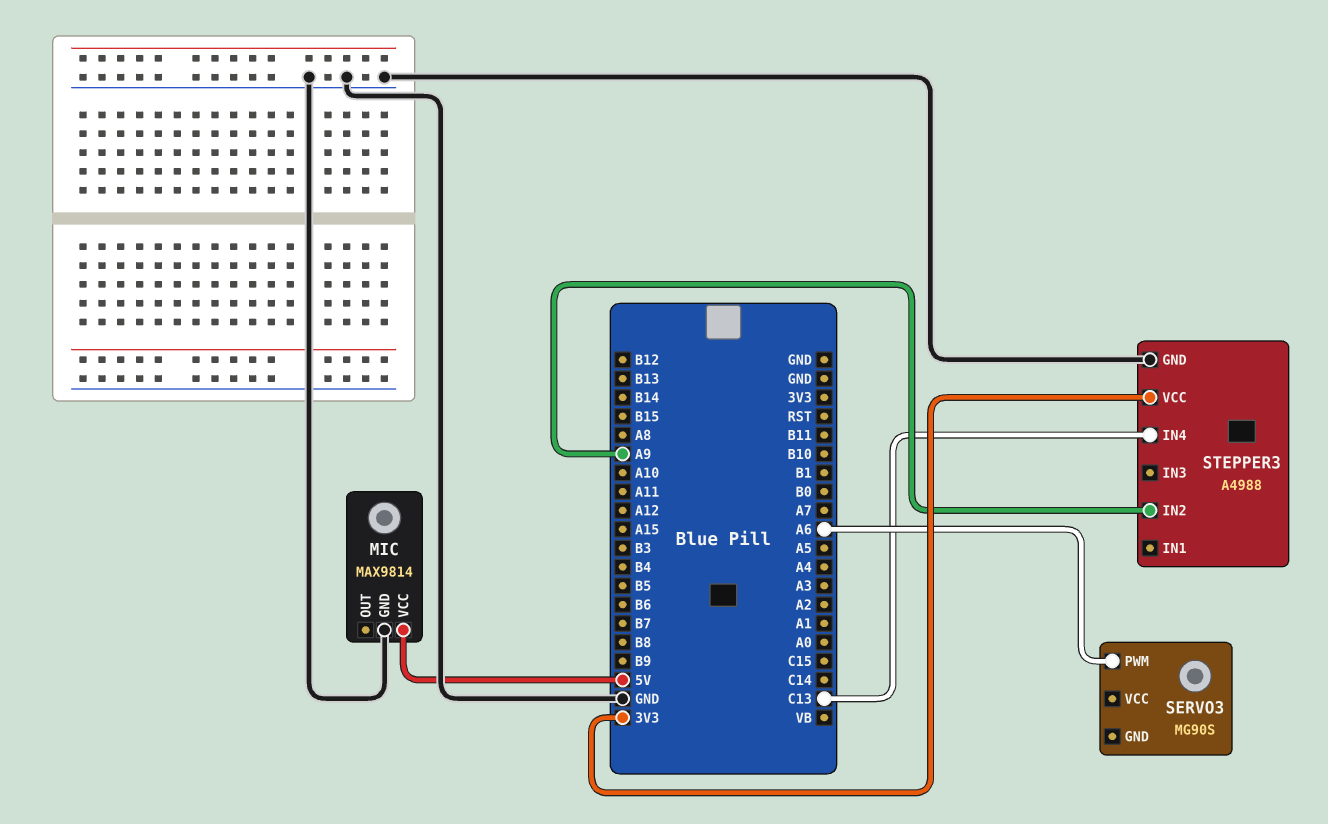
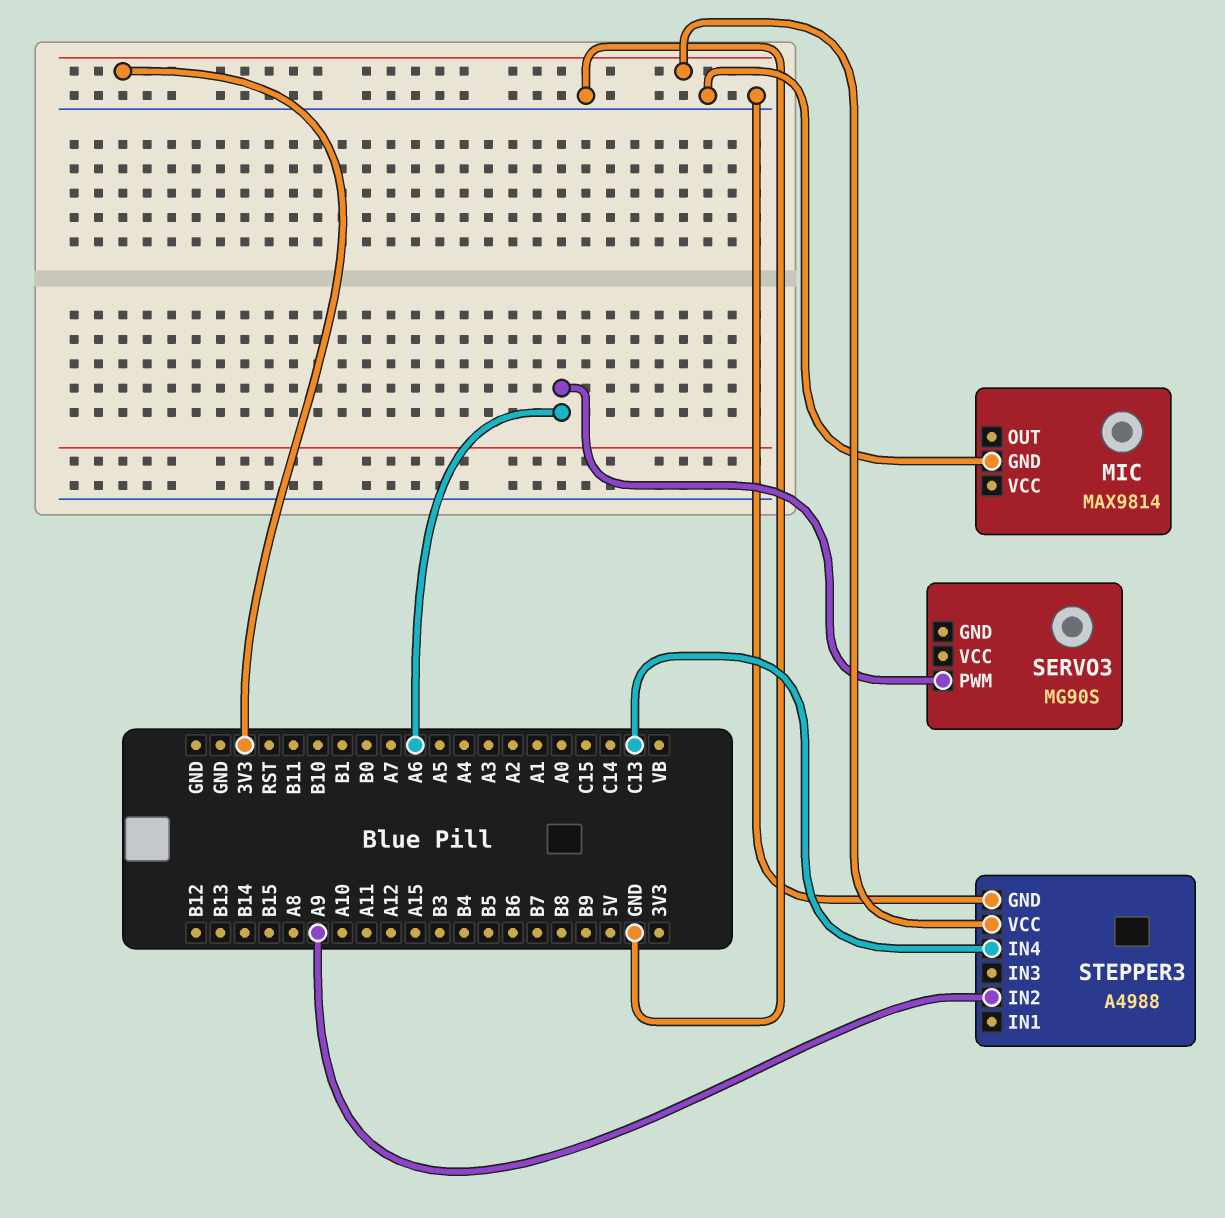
MIC pin VCC: 5V -> none

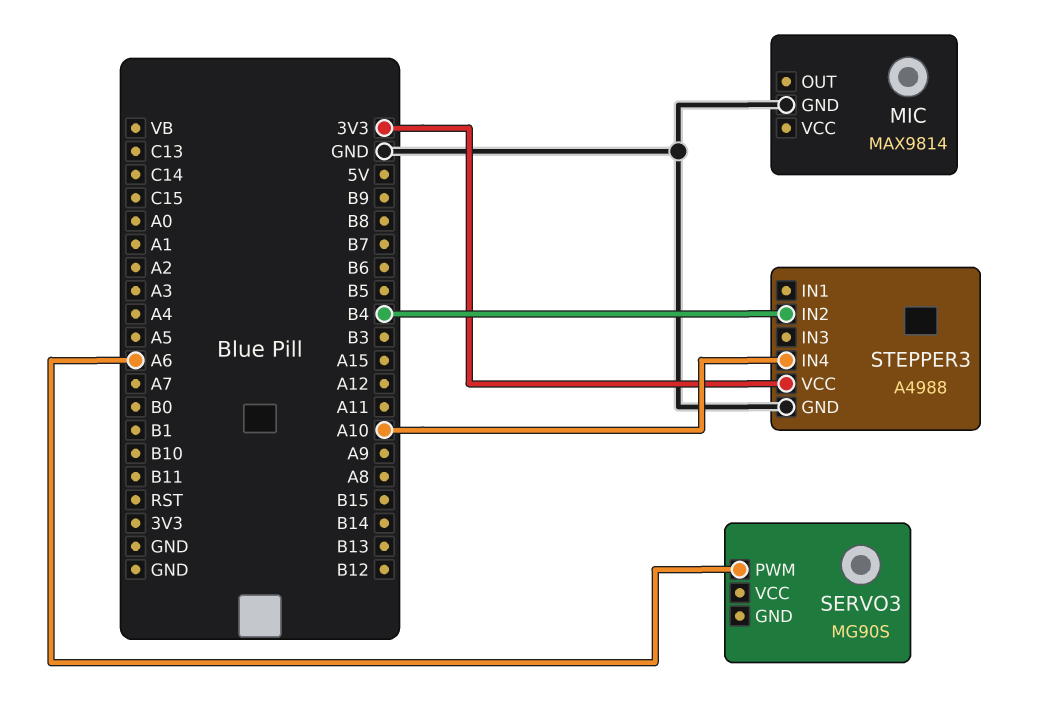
STEPPER3 pin IN2: A9 -> B4
STEPPER3 pin IN4: C13 -> A10

